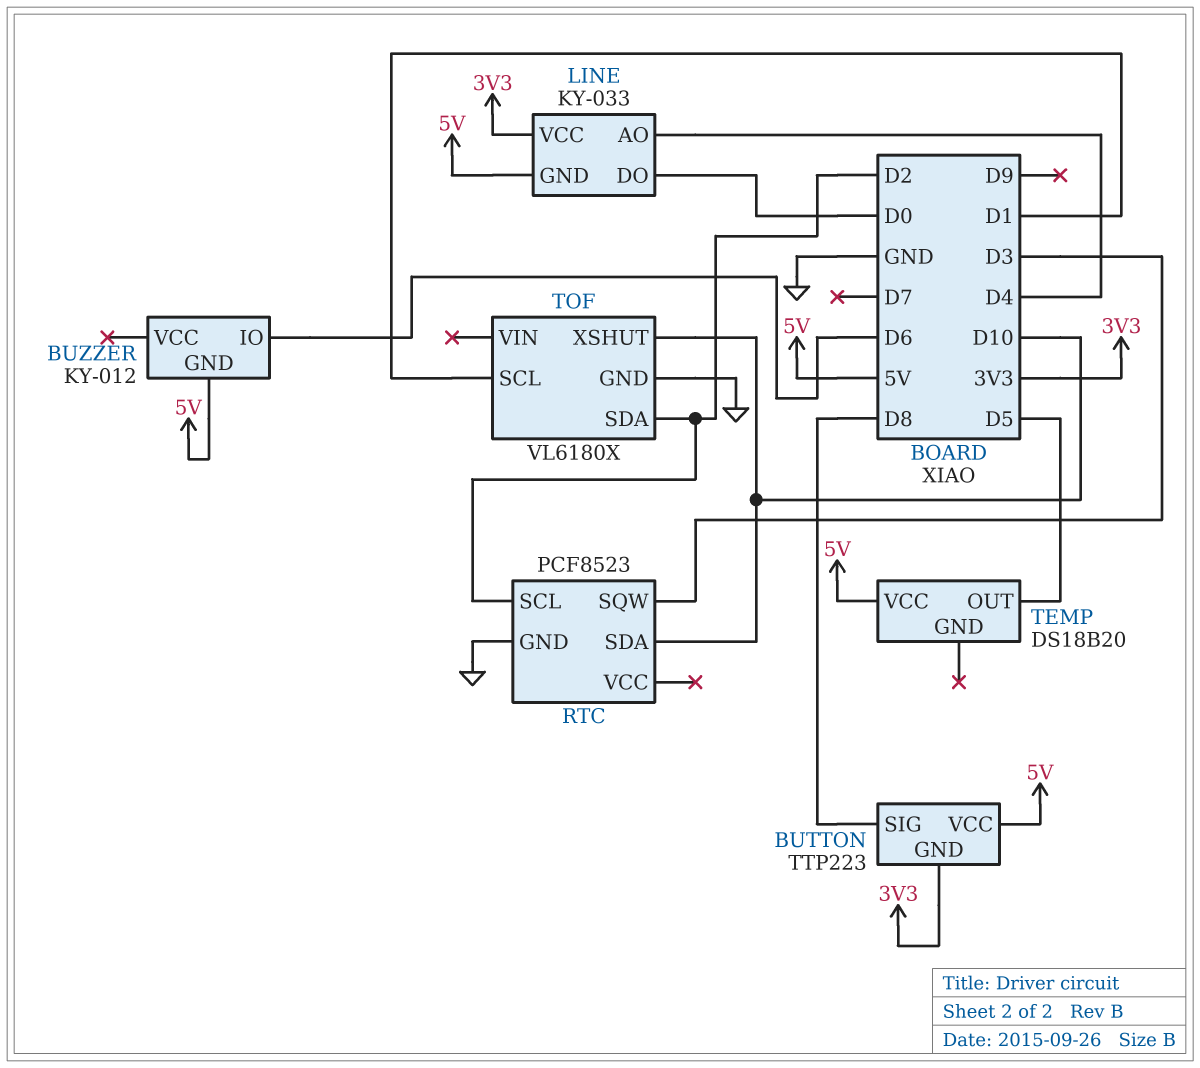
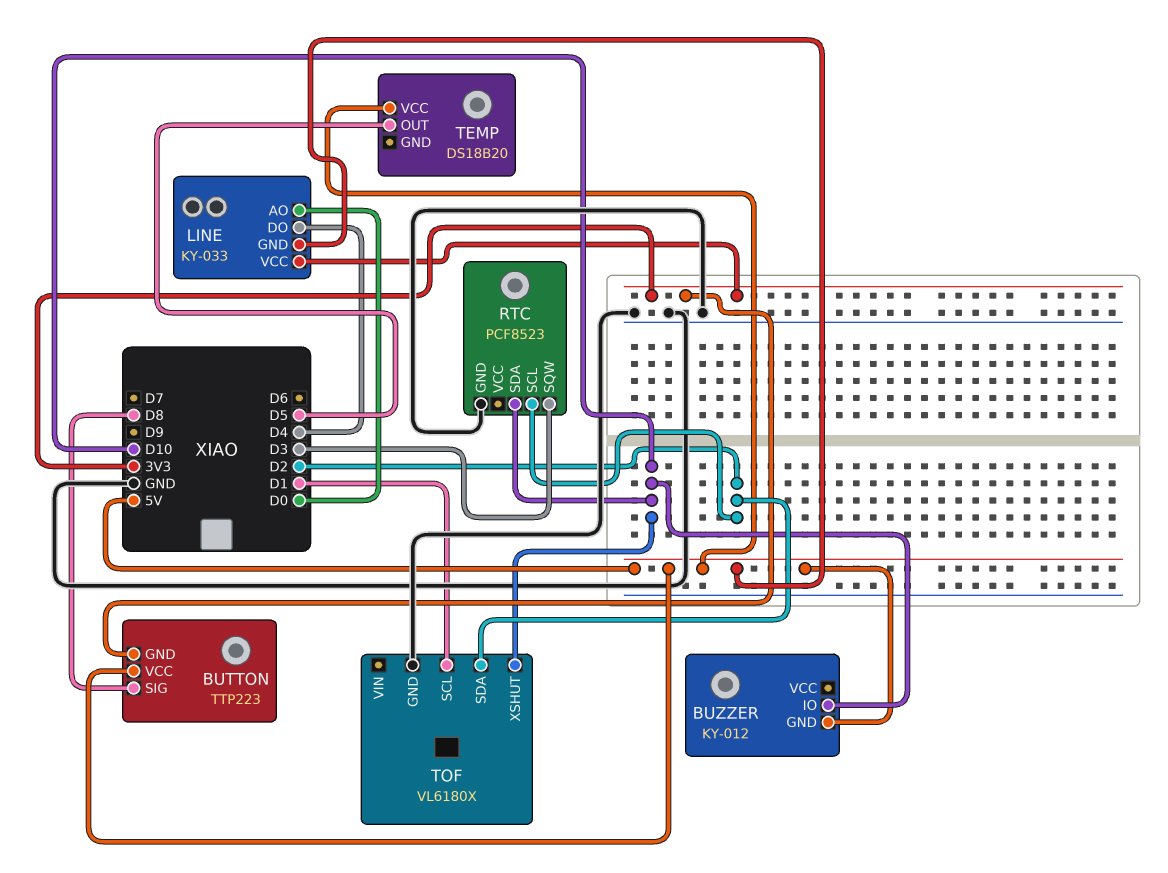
BUZZER pin IO: D6 -> D10
LINE pin AO: D4 -> D0
LINE pin DO: D0 -> D4

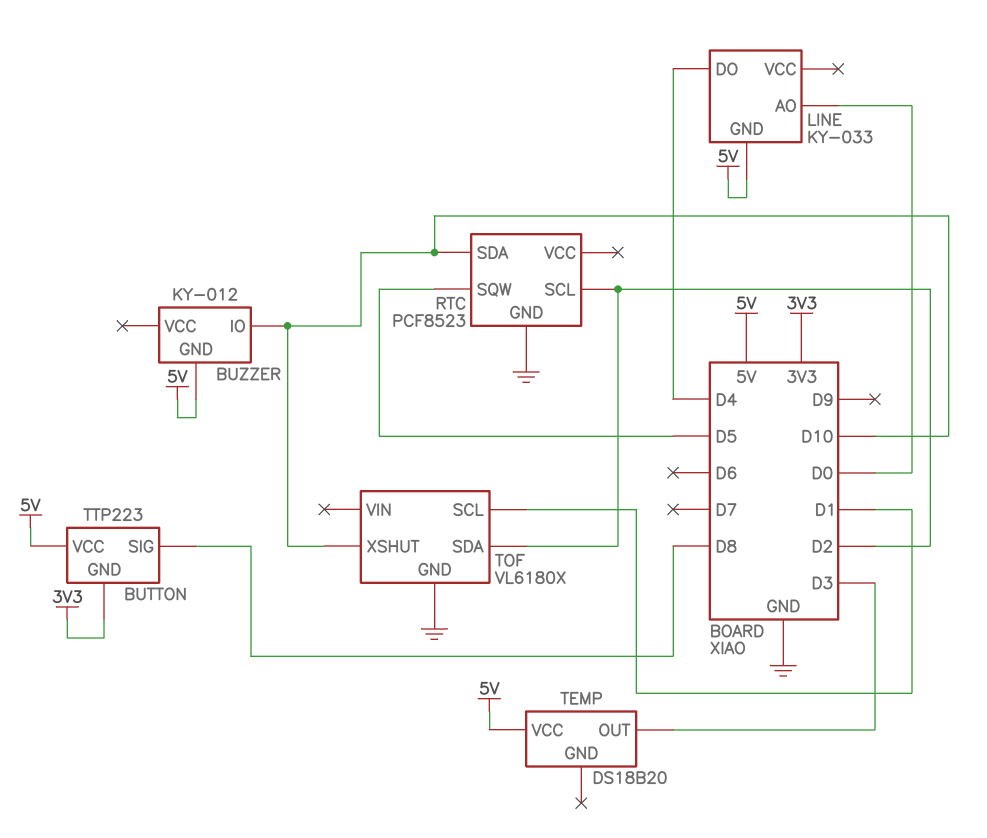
LINE pin VCC: 3V3 -> none
RTC pin SQW: D3 -> D5
TEMP pin OUT: D5 -> D3

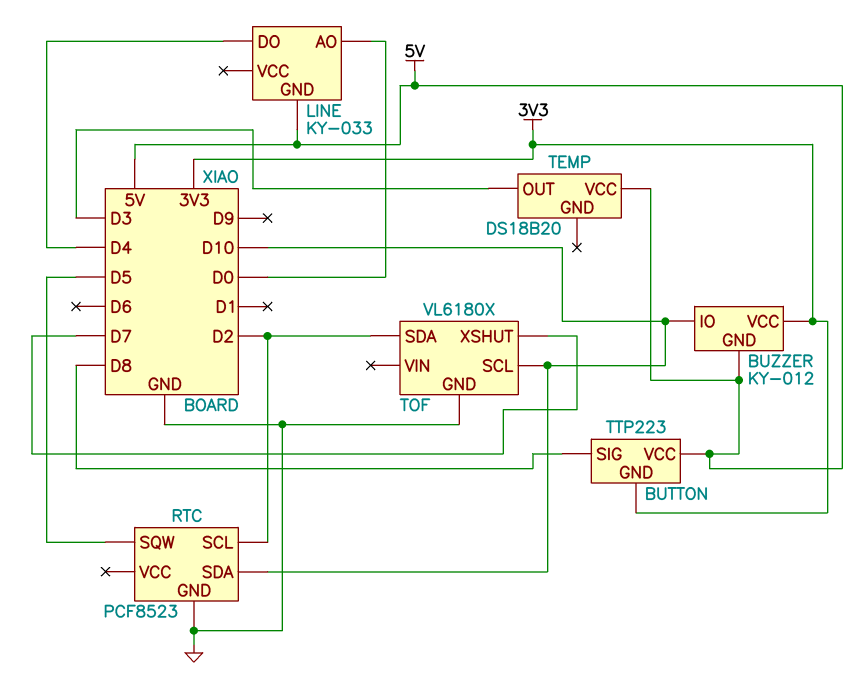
BUZZER pin VCC: none -> 3V3
TOF pin SCL: D1 -> D10
TOF pin XSHUT: D10 -> D7

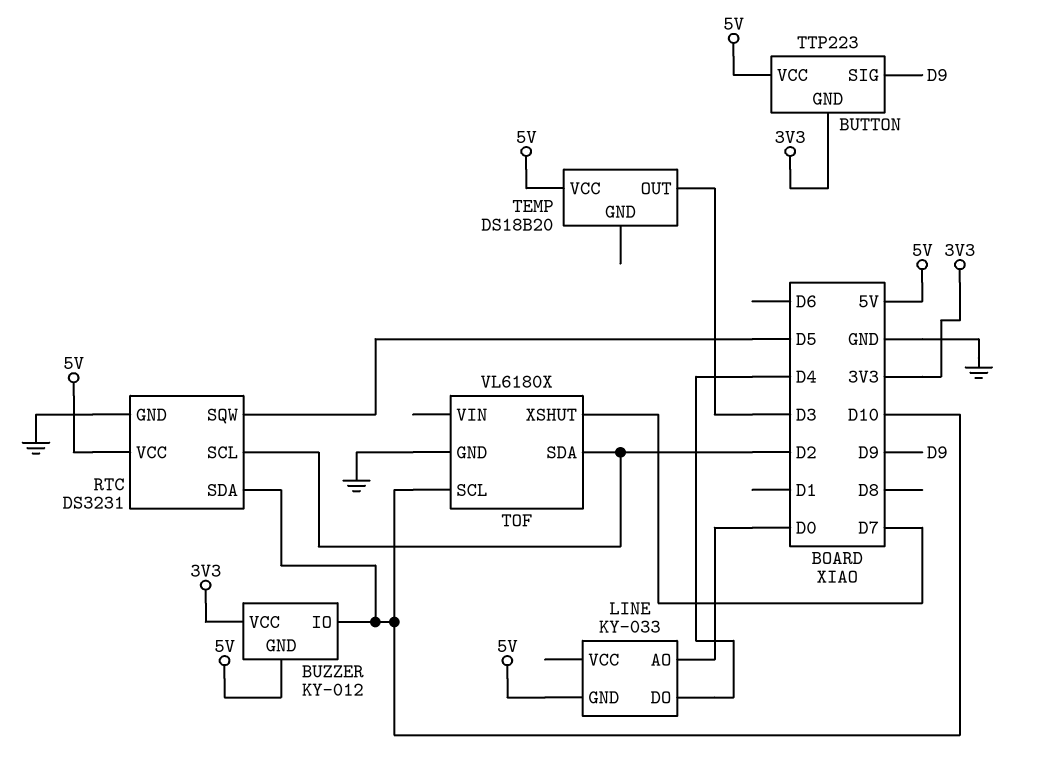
BUTTON pin SIG: D8 -> D9
RTC: PCF8523 -> DS3231
RTC pin VCC: none -> 5V

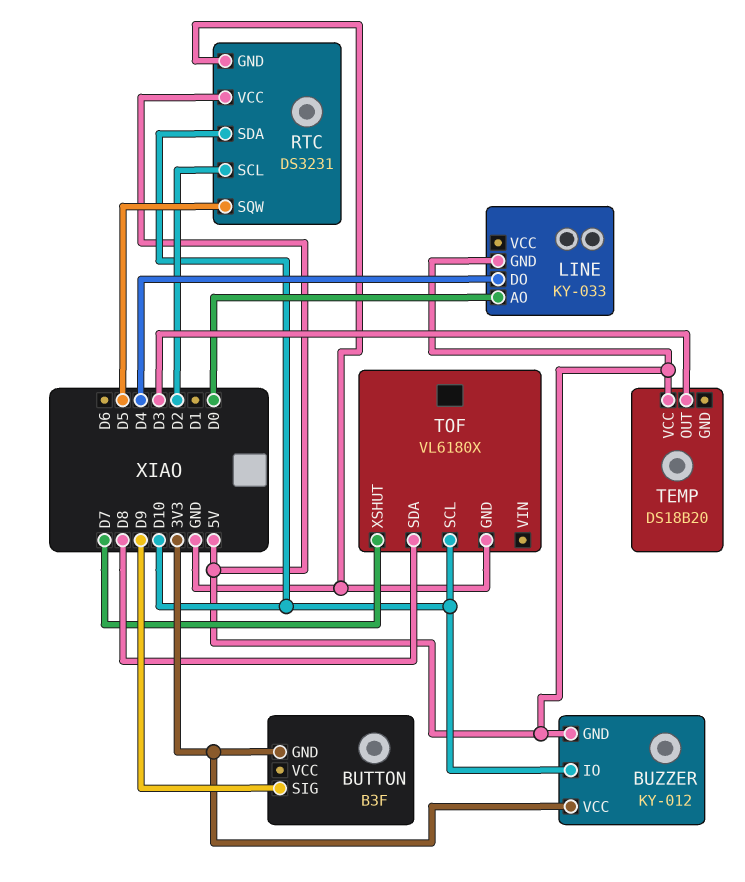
BUTTON: TTP223 -> B3F
BUTTON pin VCC: 5V -> none
TOF pin SDA: D2 -> D8

